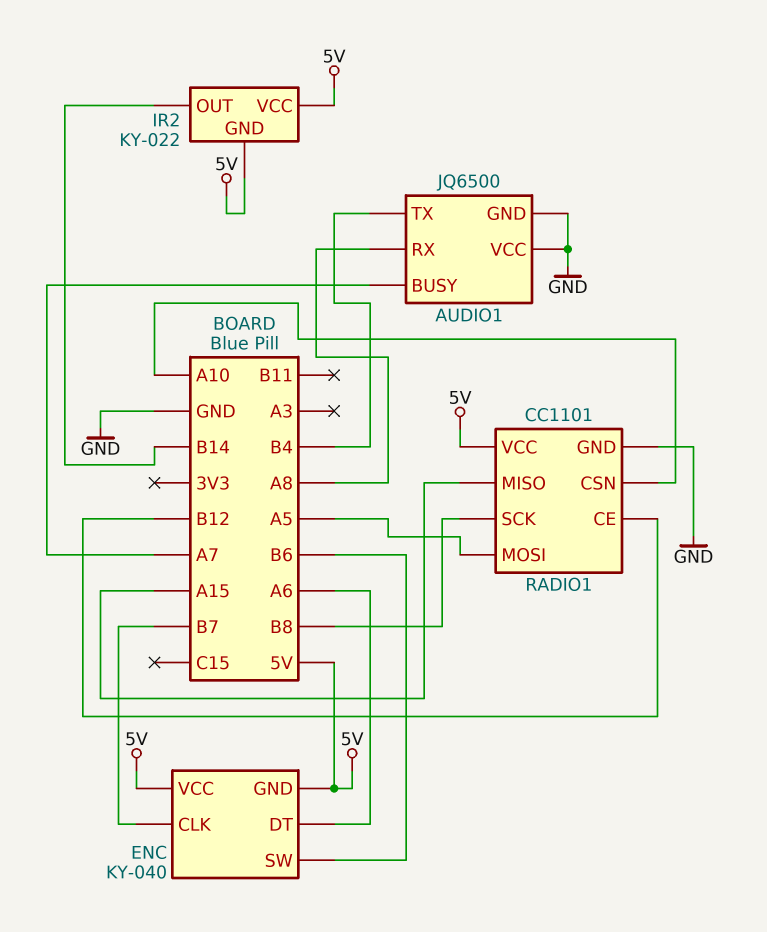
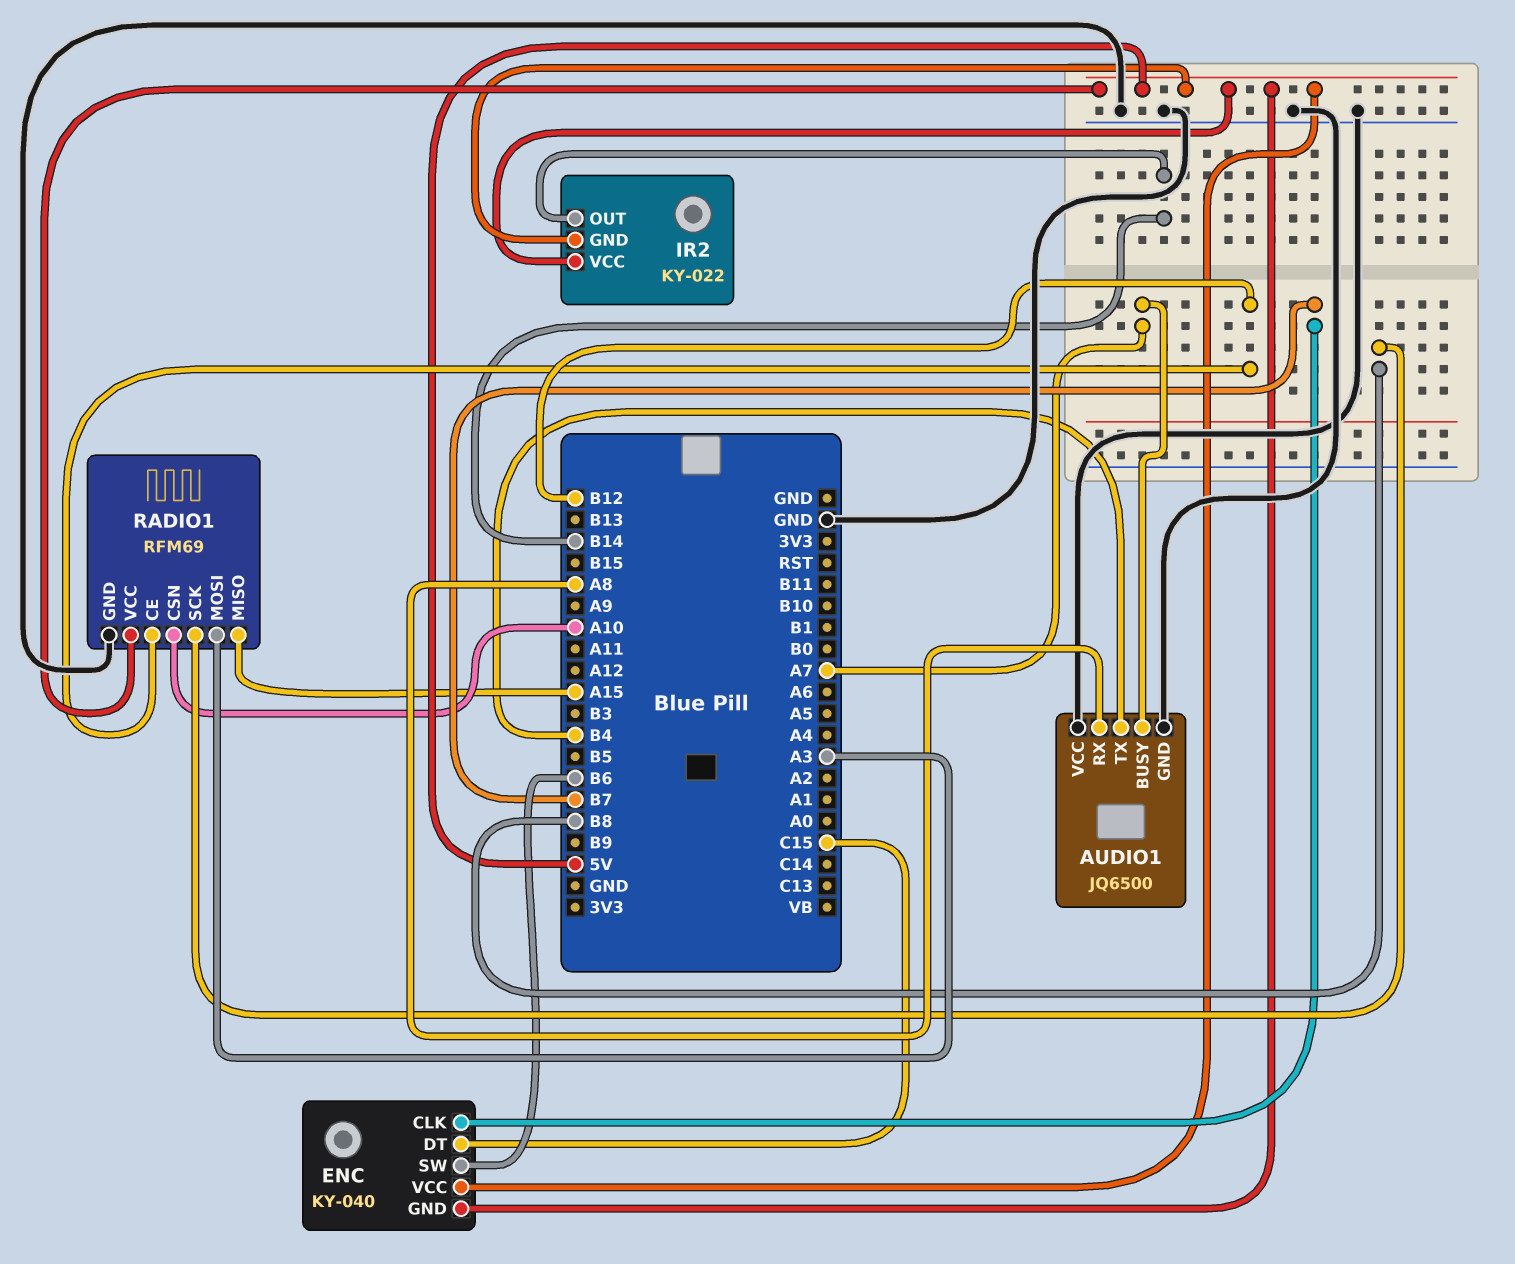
ENC pin DT: A6 -> C15
RADIO1: CC1101 -> RFM69
RADIO1 pin MOSI: A5 -> A3

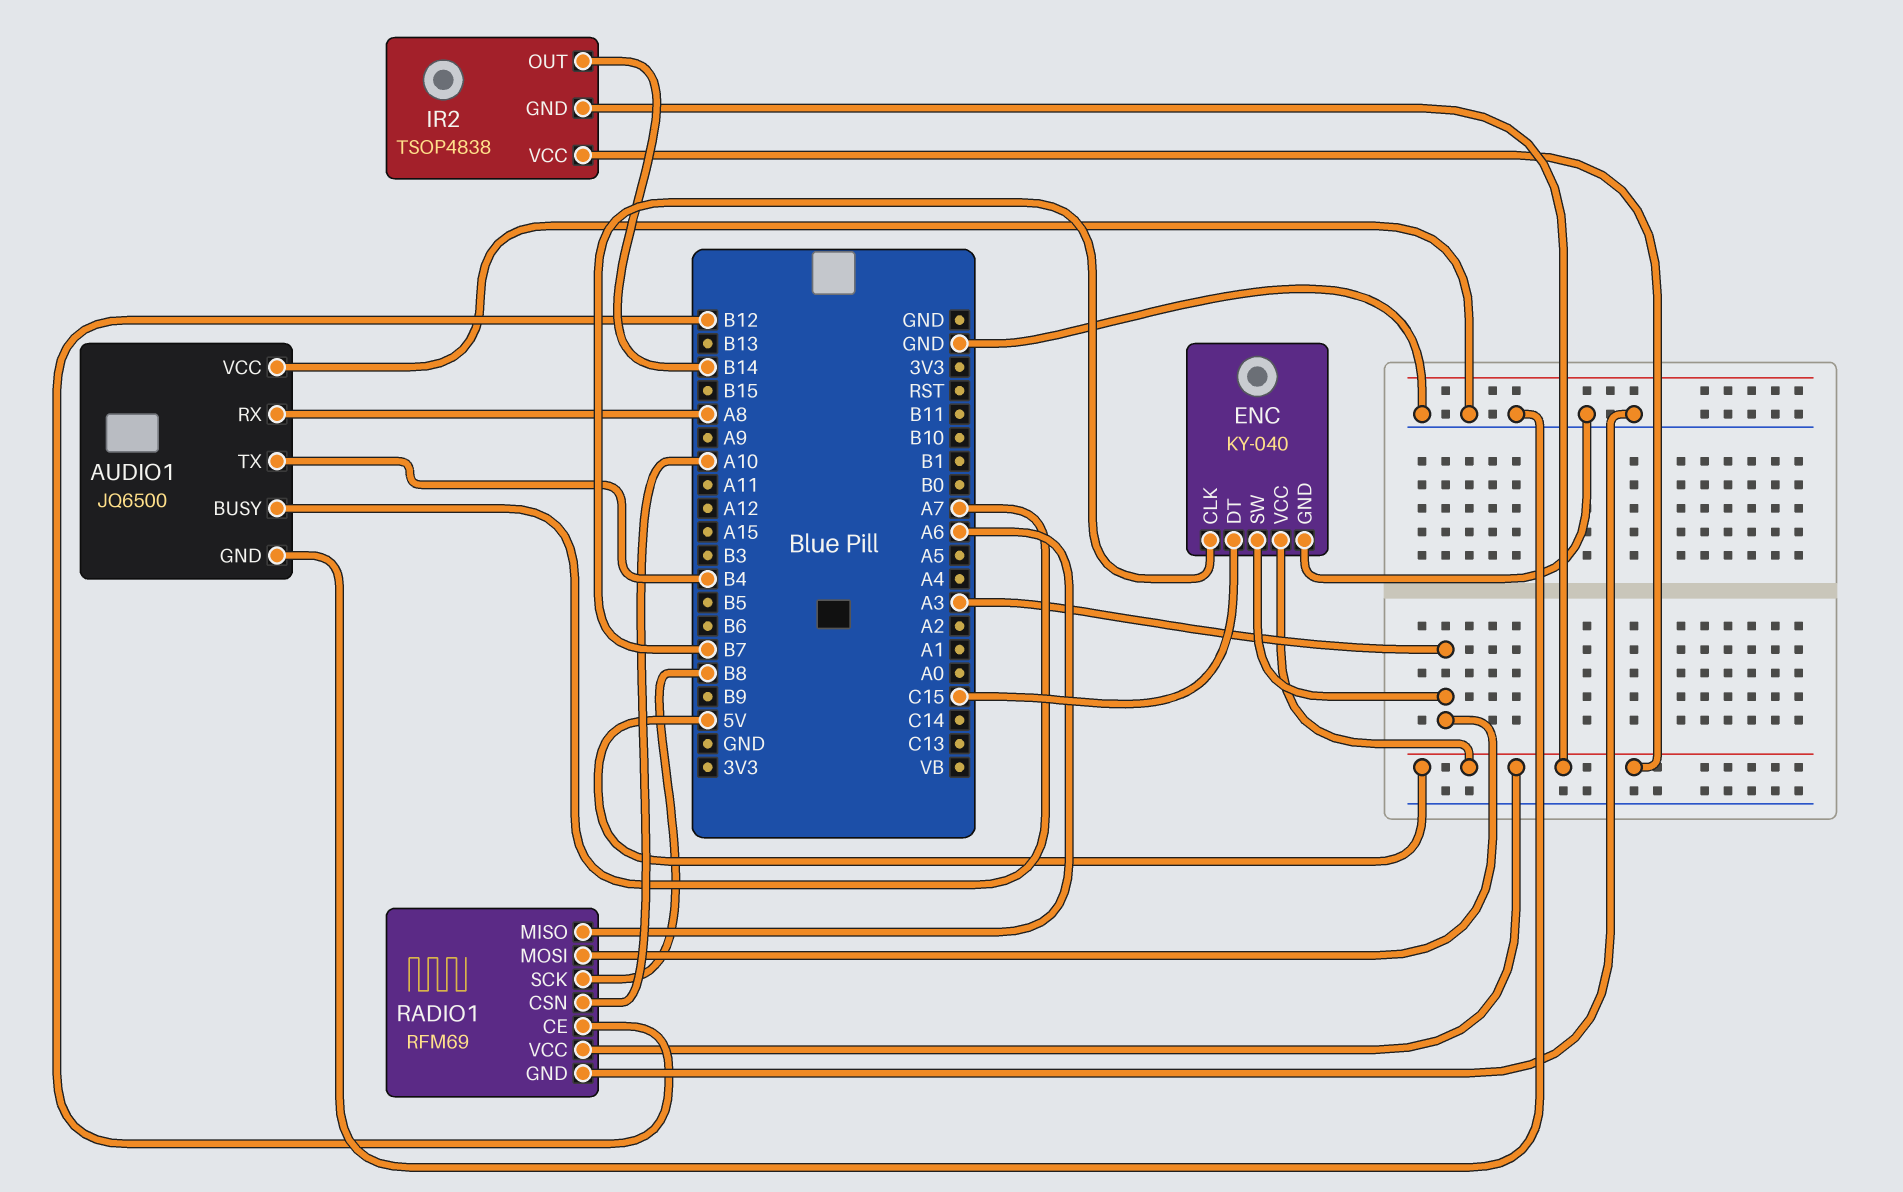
ENC pin GND: 5V -> GND
ENC pin SW: B6 -> A3
IR2: KY-022 -> TSOP4838
RADIO1 pin MISO: A15 -> A6

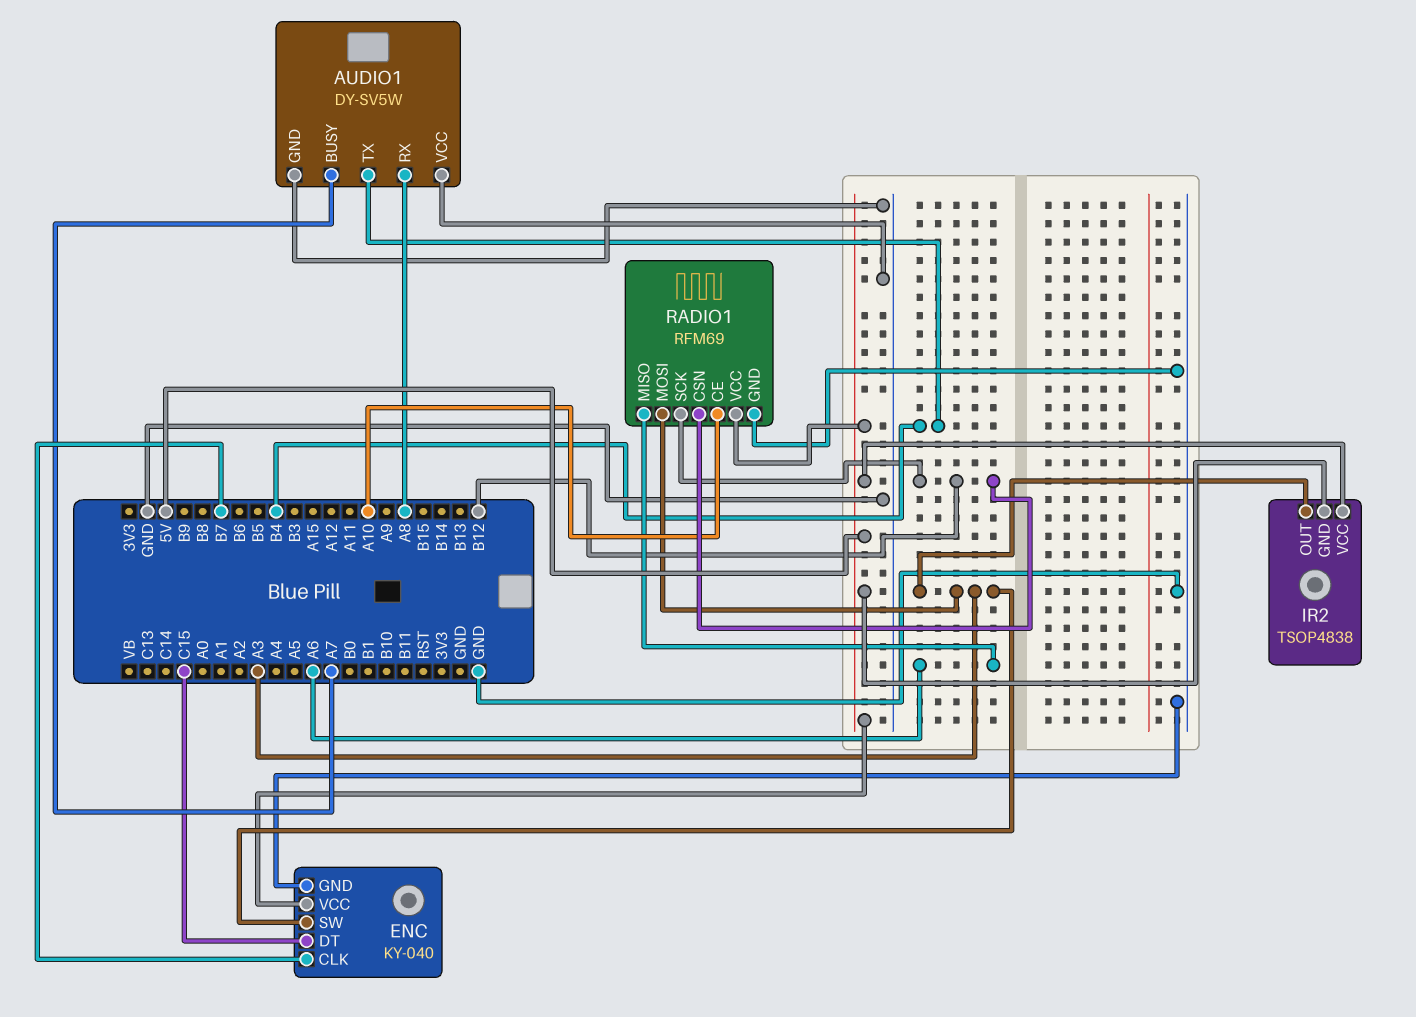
AUDIO1: JQ6500 -> DY-SV5W
IR2 pin OUT: B14 -> A3
RADIO1 pin CE: B12 -> A10
RADIO1 pin CSN: A10 -> B12
RADIO1 pin SCK: B8 -> B12

